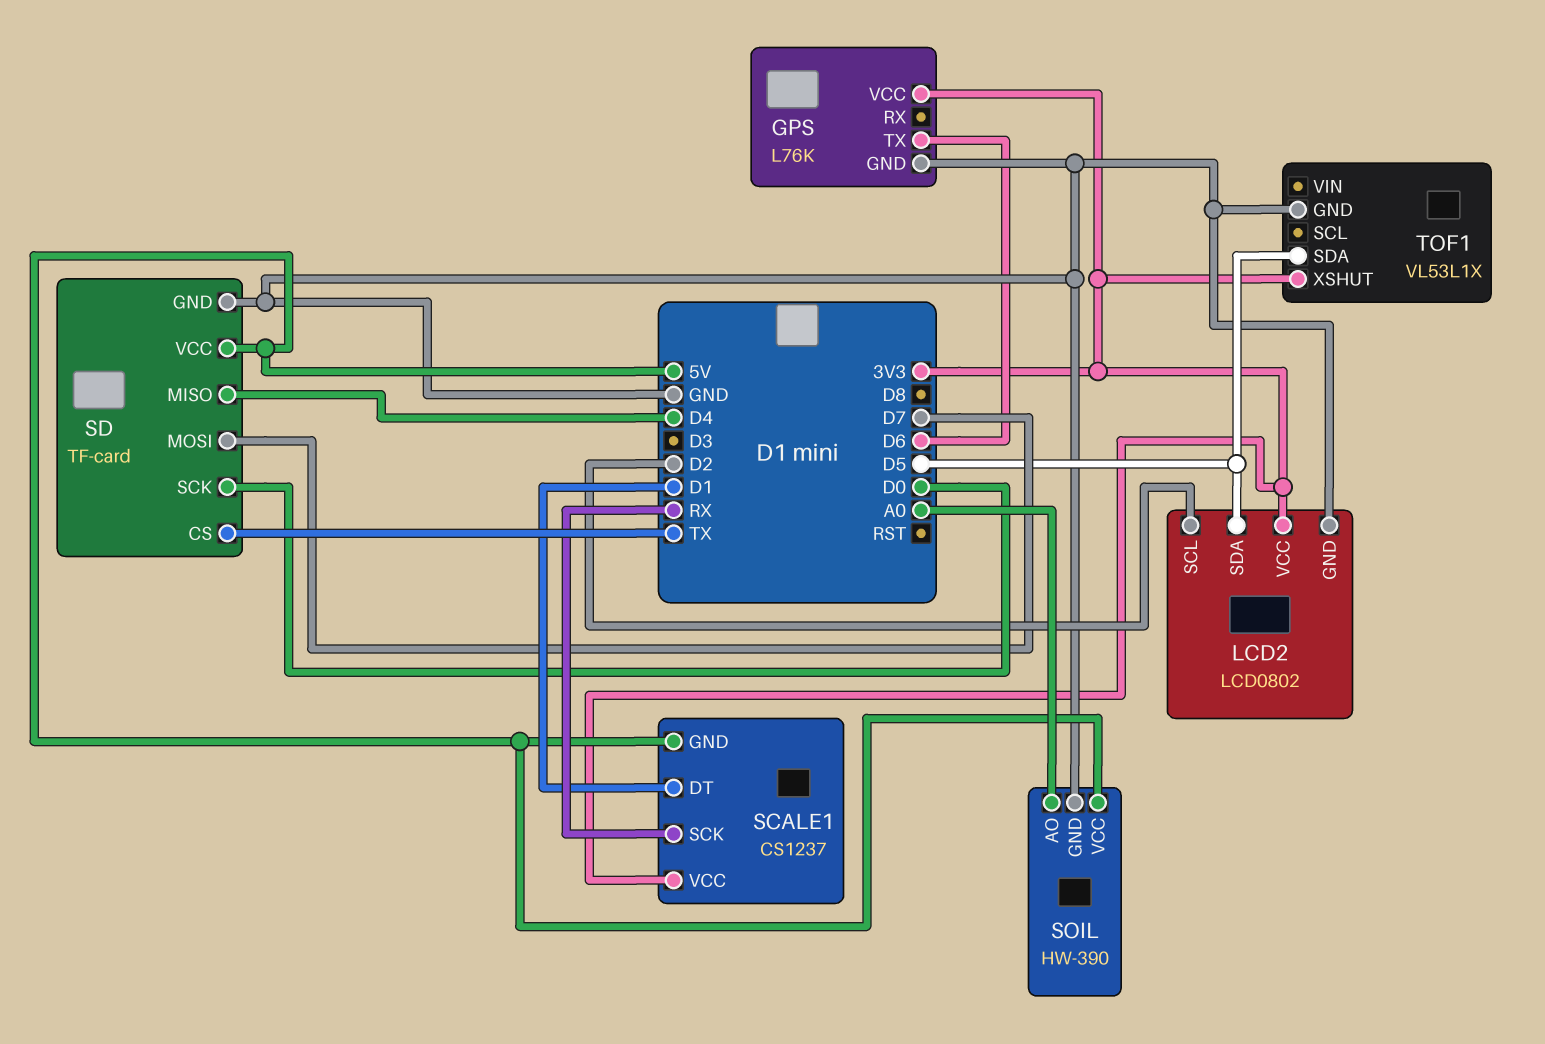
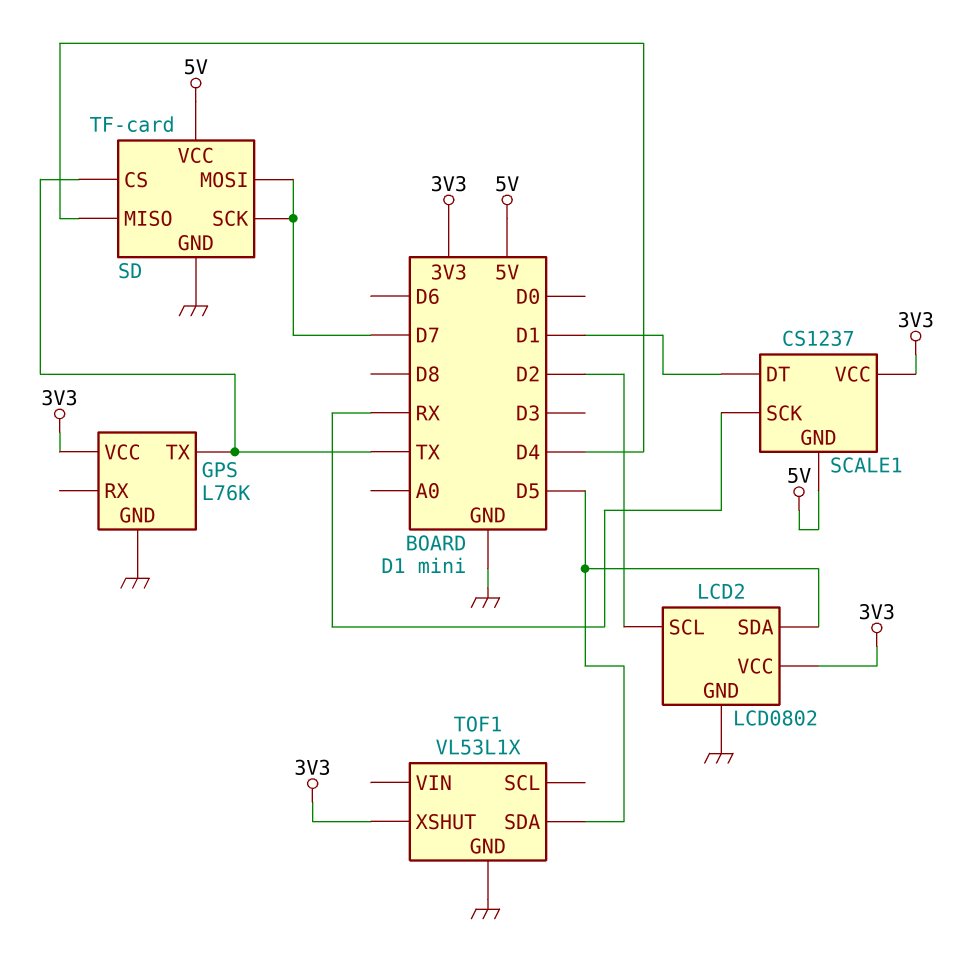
GPS pin TX: D6 -> TX
SD pin SCK: D0 -> D7
SOIL: HW-390 -> none
SOIL pin AO: A0 -> none
SOIL pin GND: GND -> none
SOIL pin VCC: 5V -> none

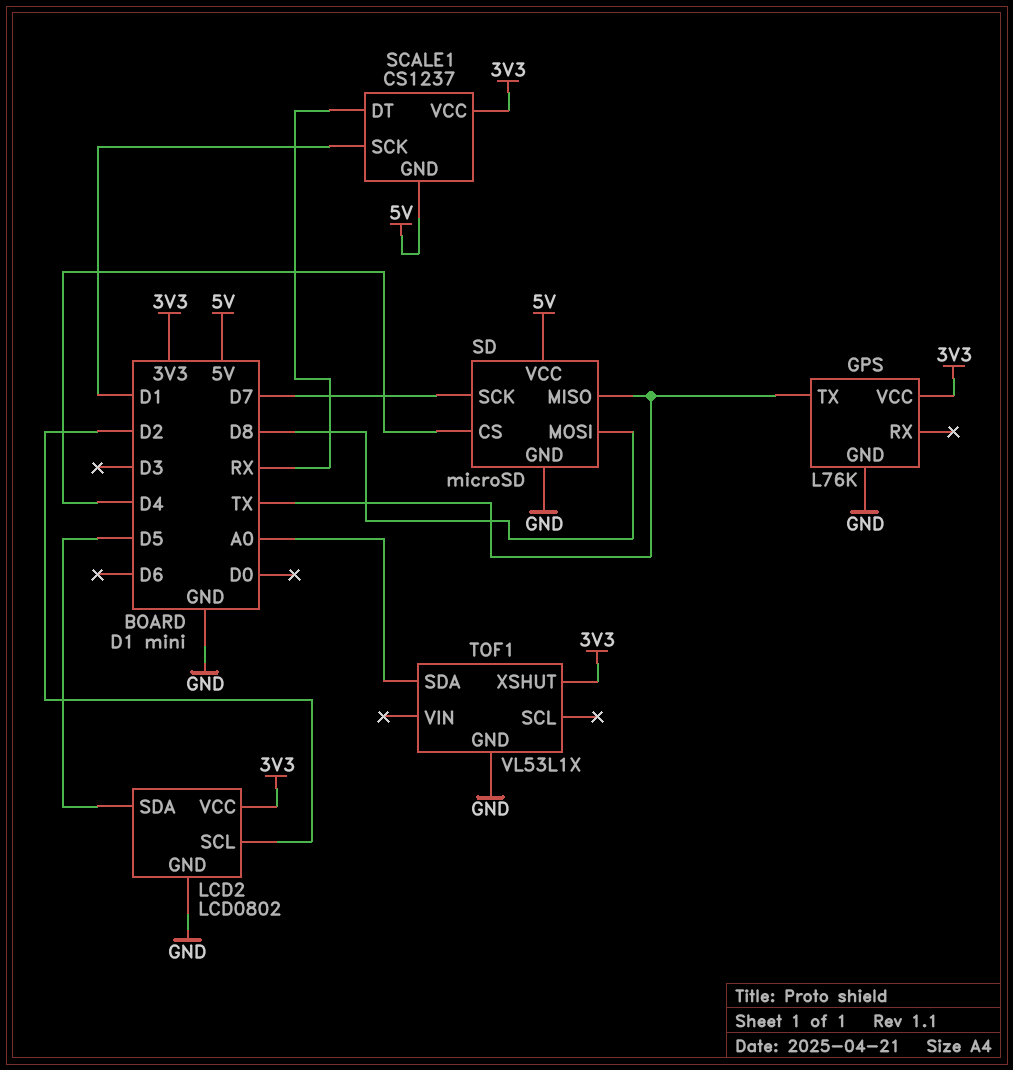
SCALE1 pin DT: D1 -> RX
SCALE1 pin SCK: RX -> D1
SD: TF-card -> microSD
SD pin CS: TX -> D4
SD pin MISO: D4 -> TX
SD pin MOSI: D7 -> D8
TOF1 pin SDA: D5 -> A0

